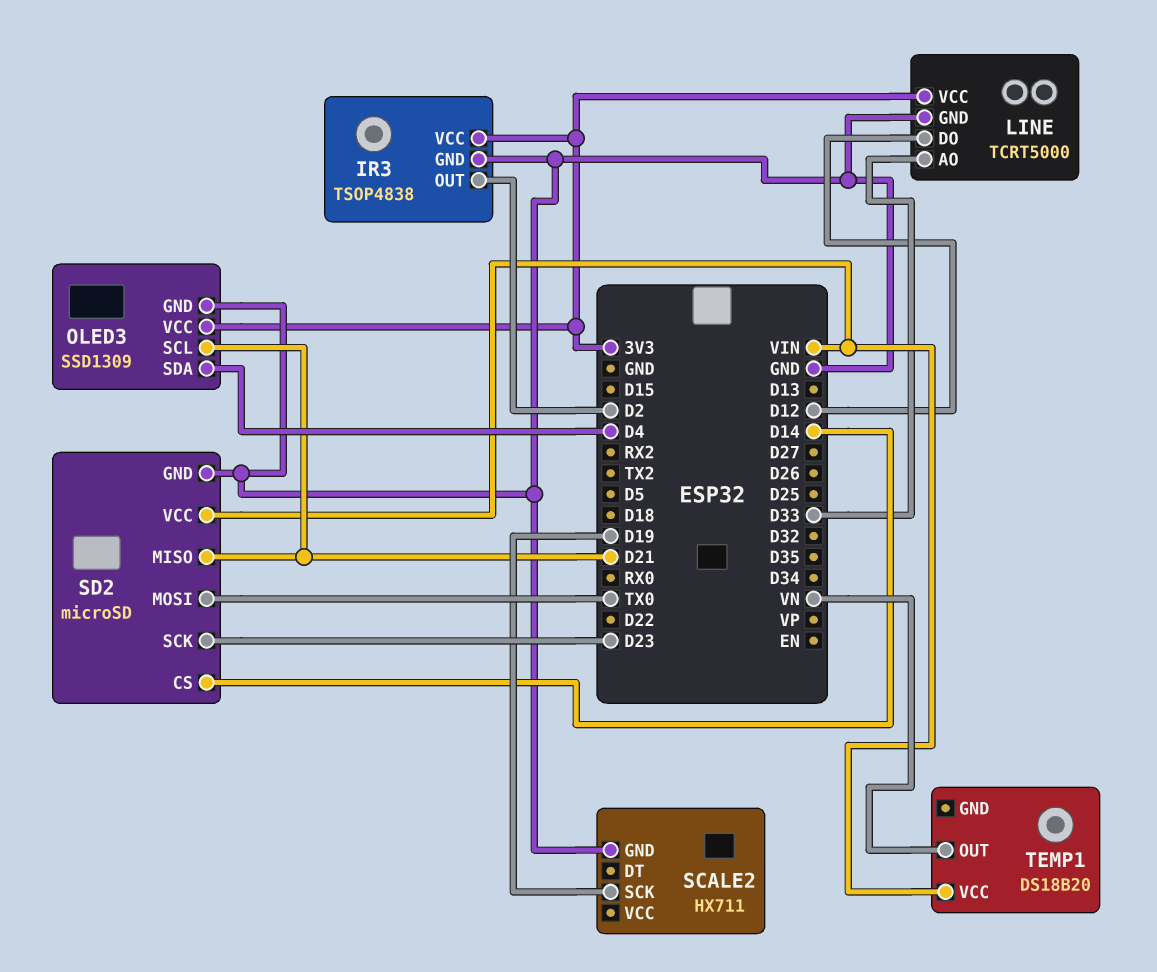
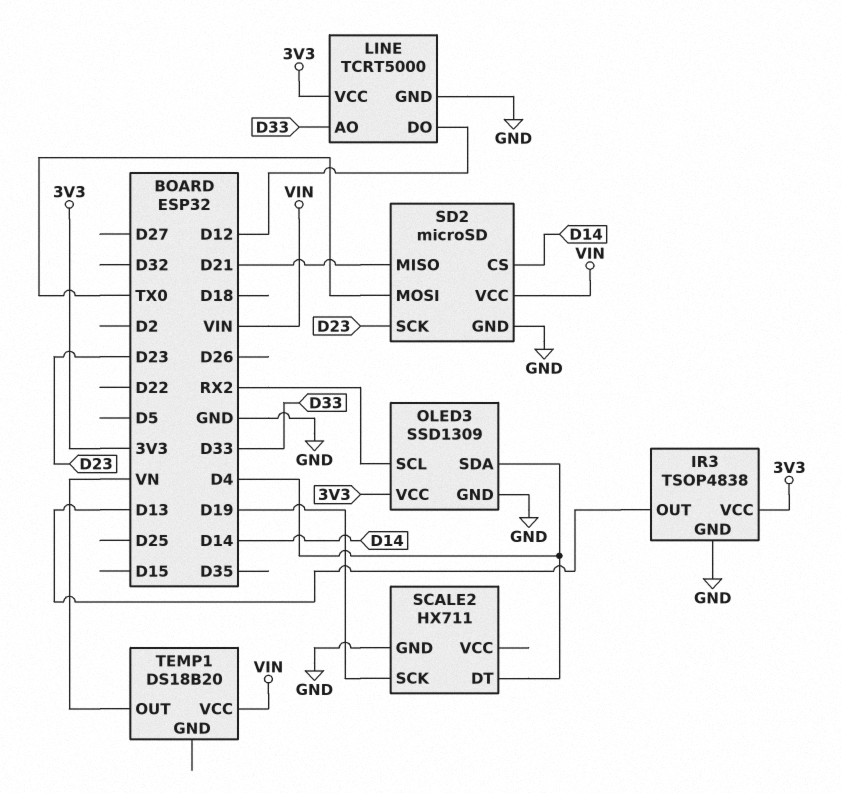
IR3 pin OUT: D2 -> D13
OLED3 pin SCL: D21 -> RX2
SCALE2 pin DT: none -> D4

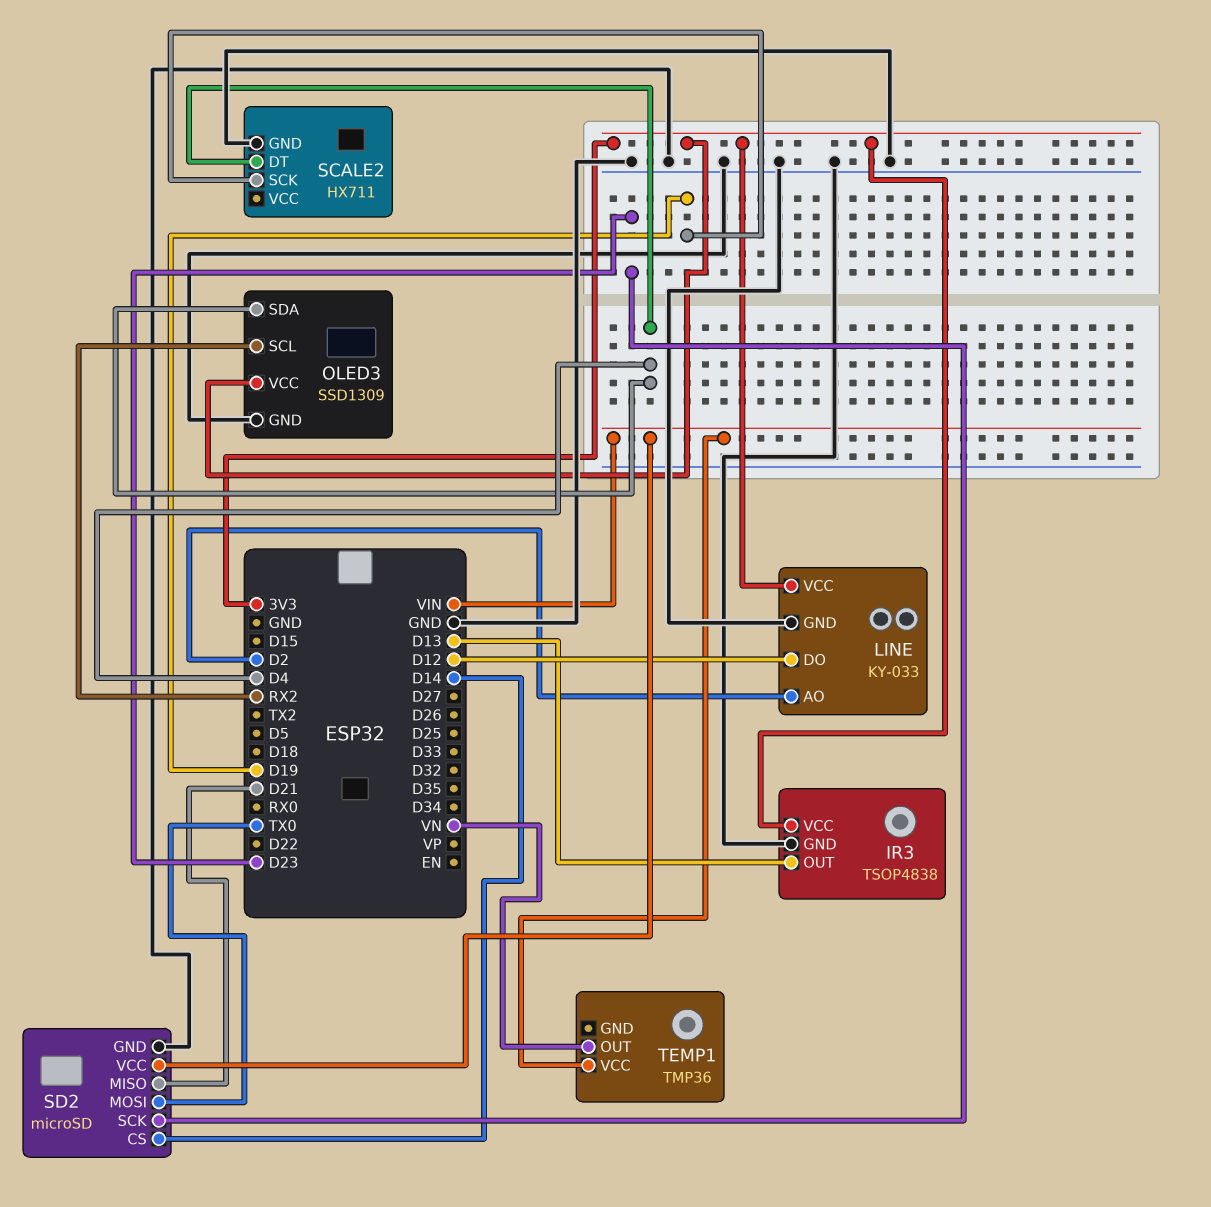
LINE: TCRT5000 -> KY-033
LINE pin AO: D33 -> D2
TEMP1: DS18B20 -> TMP36

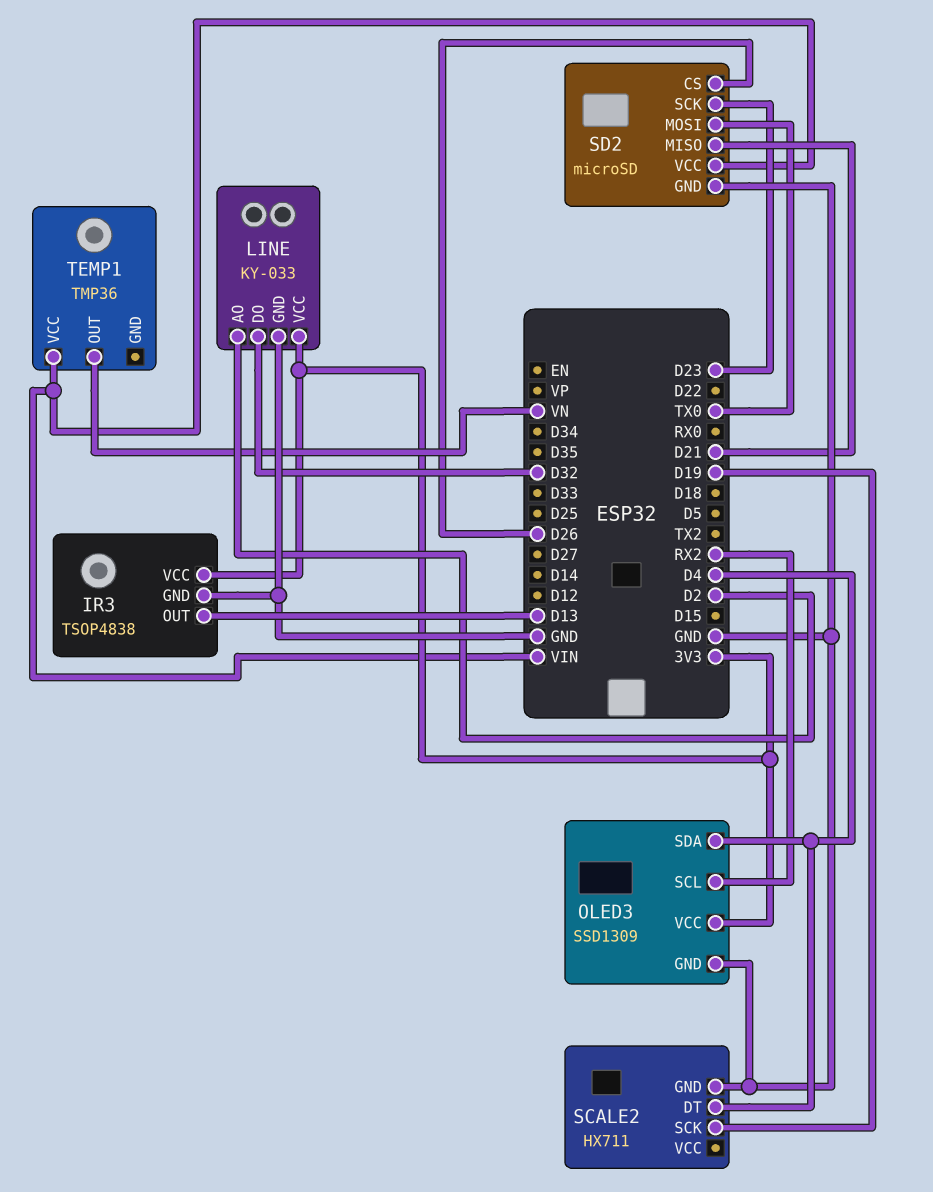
LINE pin DO: D12 -> D32
SD2 pin CS: D14 -> D26

